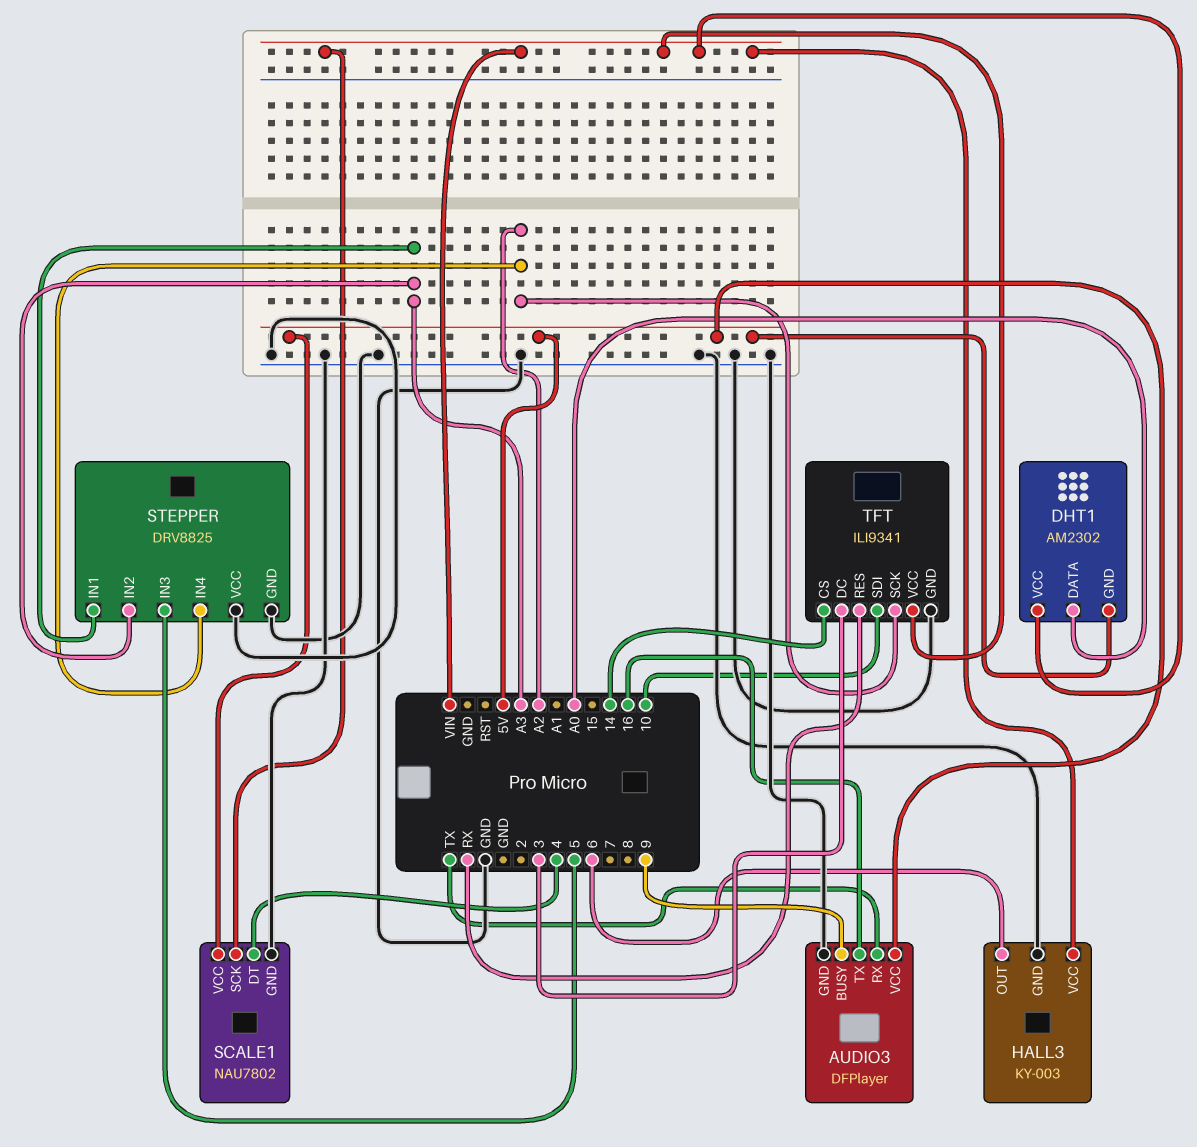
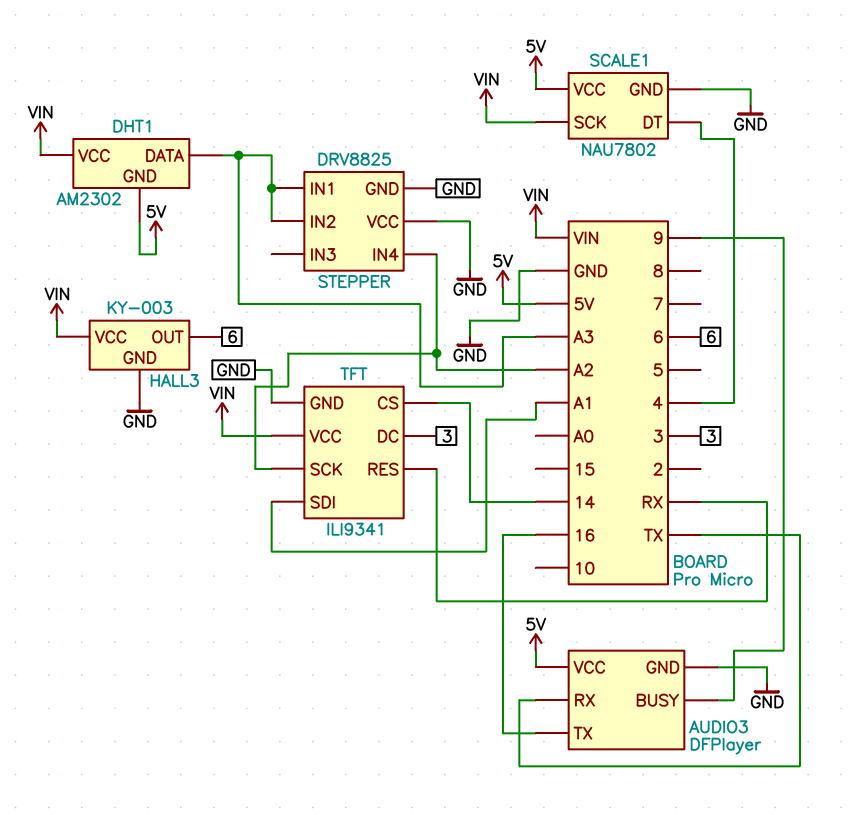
DHT1 pin DATA: A0 -> A3
STEPPER pin IN3: 5 -> none
TFT pin SDI: 10 -> A1

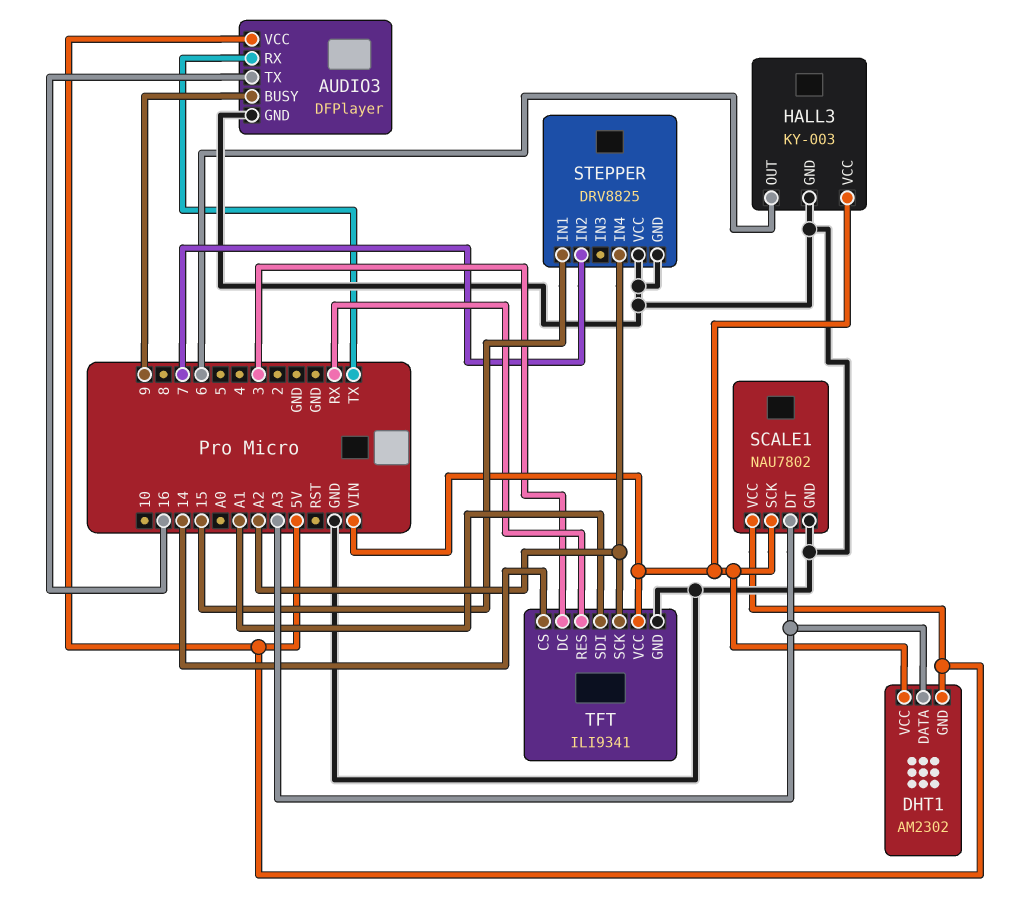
SCALE1 pin DT: 4 -> A3
STEPPER pin IN1: A3 -> 15
STEPPER pin IN2: A3 -> 7

